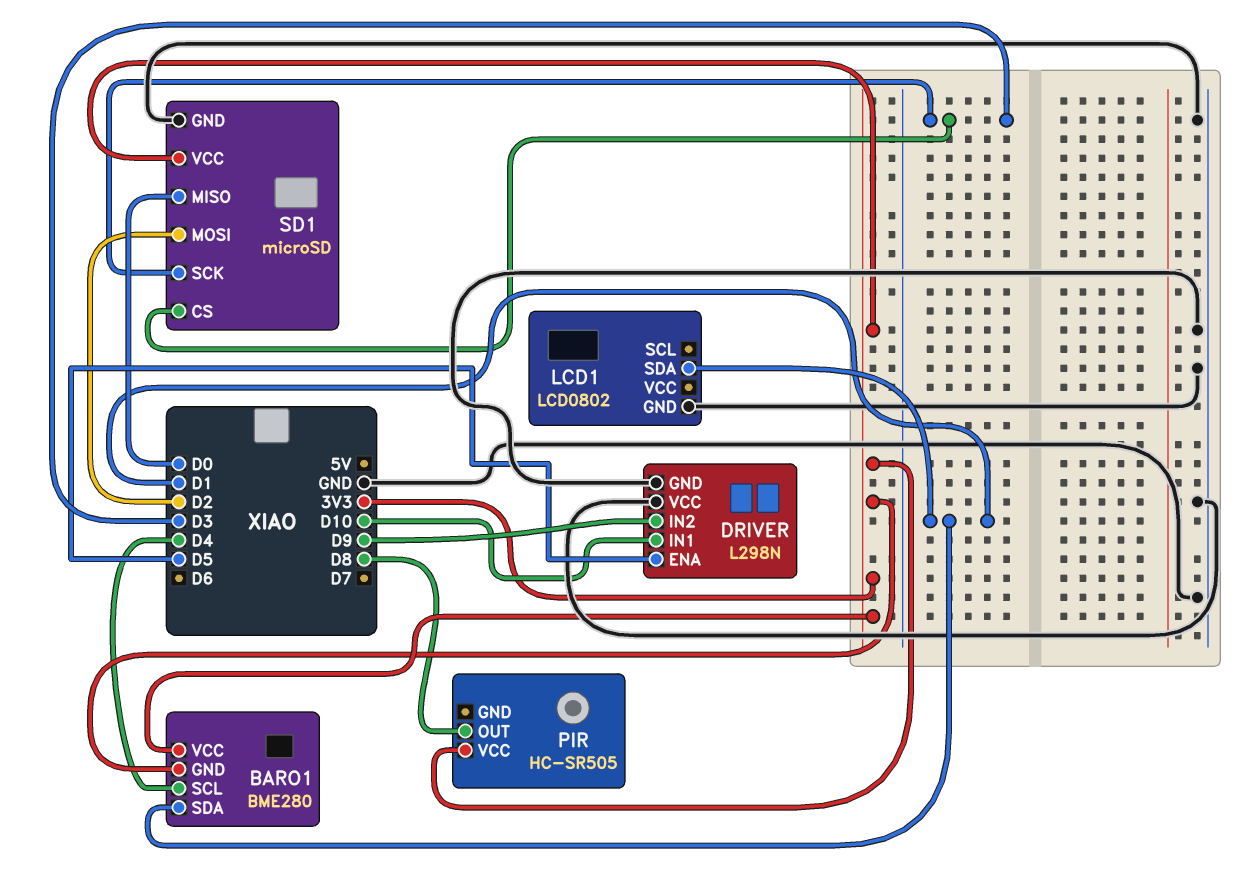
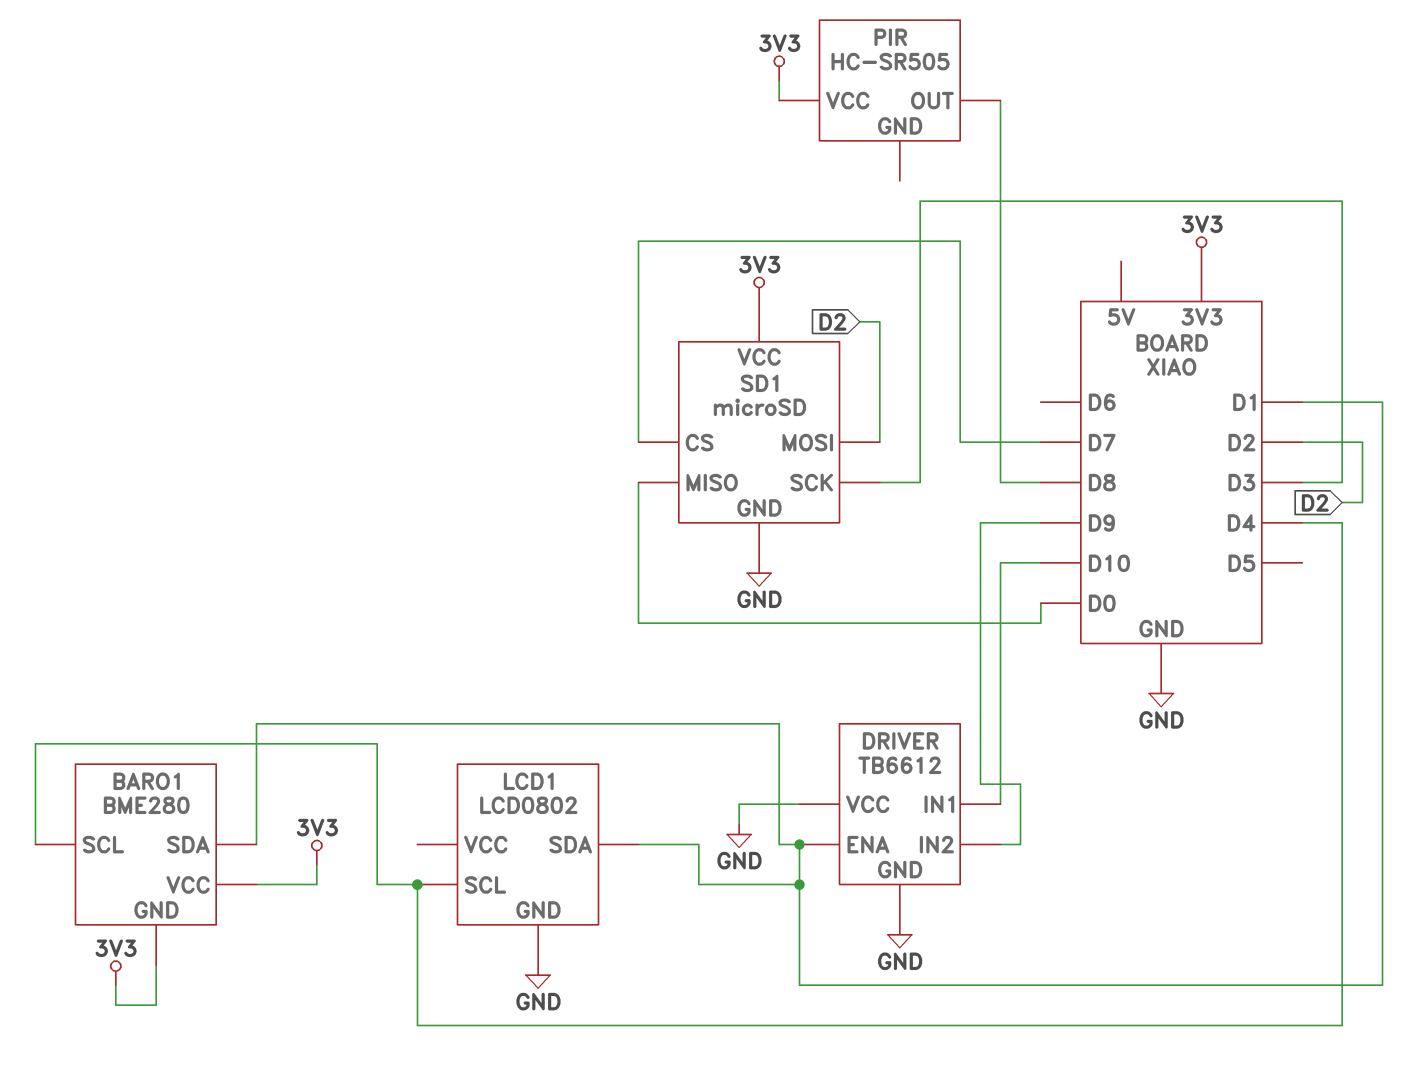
DRIVER: L298N -> TB6612
DRIVER pin ENA: D5 -> D1
LCD1 pin SCL: none -> D4
SD1 pin CS: D3 -> D7

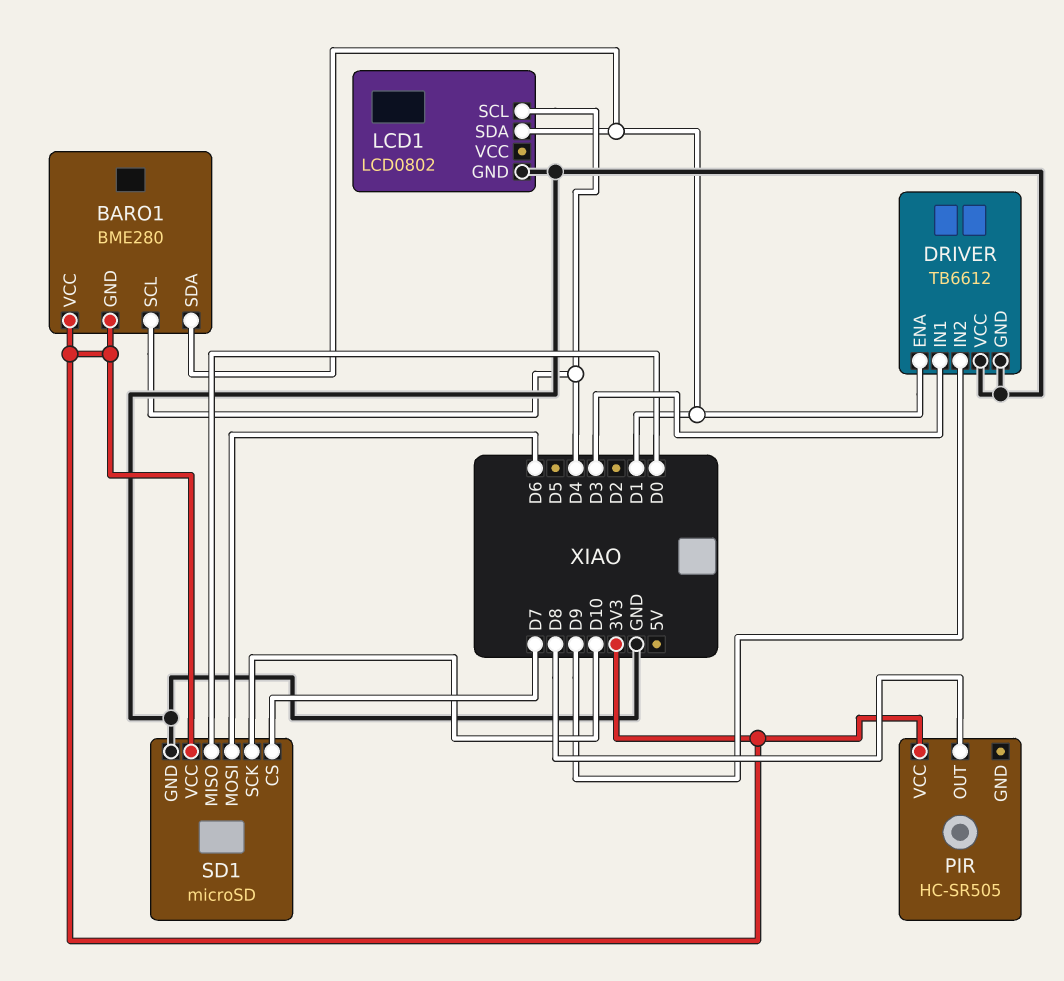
DRIVER pin IN1: D10 -> D3
SD1 pin MOSI: D2 -> D6
SD1 pin SCK: D3 -> D10

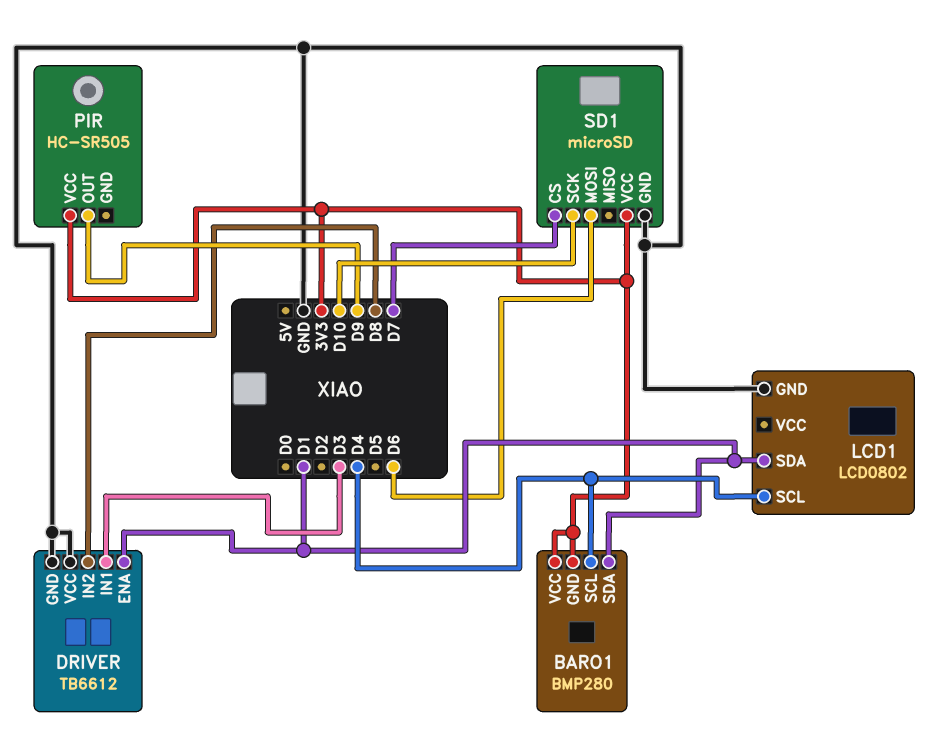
BARO1: BME280 -> BMP280
DRIVER pin IN2: D9 -> D8
PIR pin OUT: D8 -> D9
SD1 pin MISO: D0 -> none

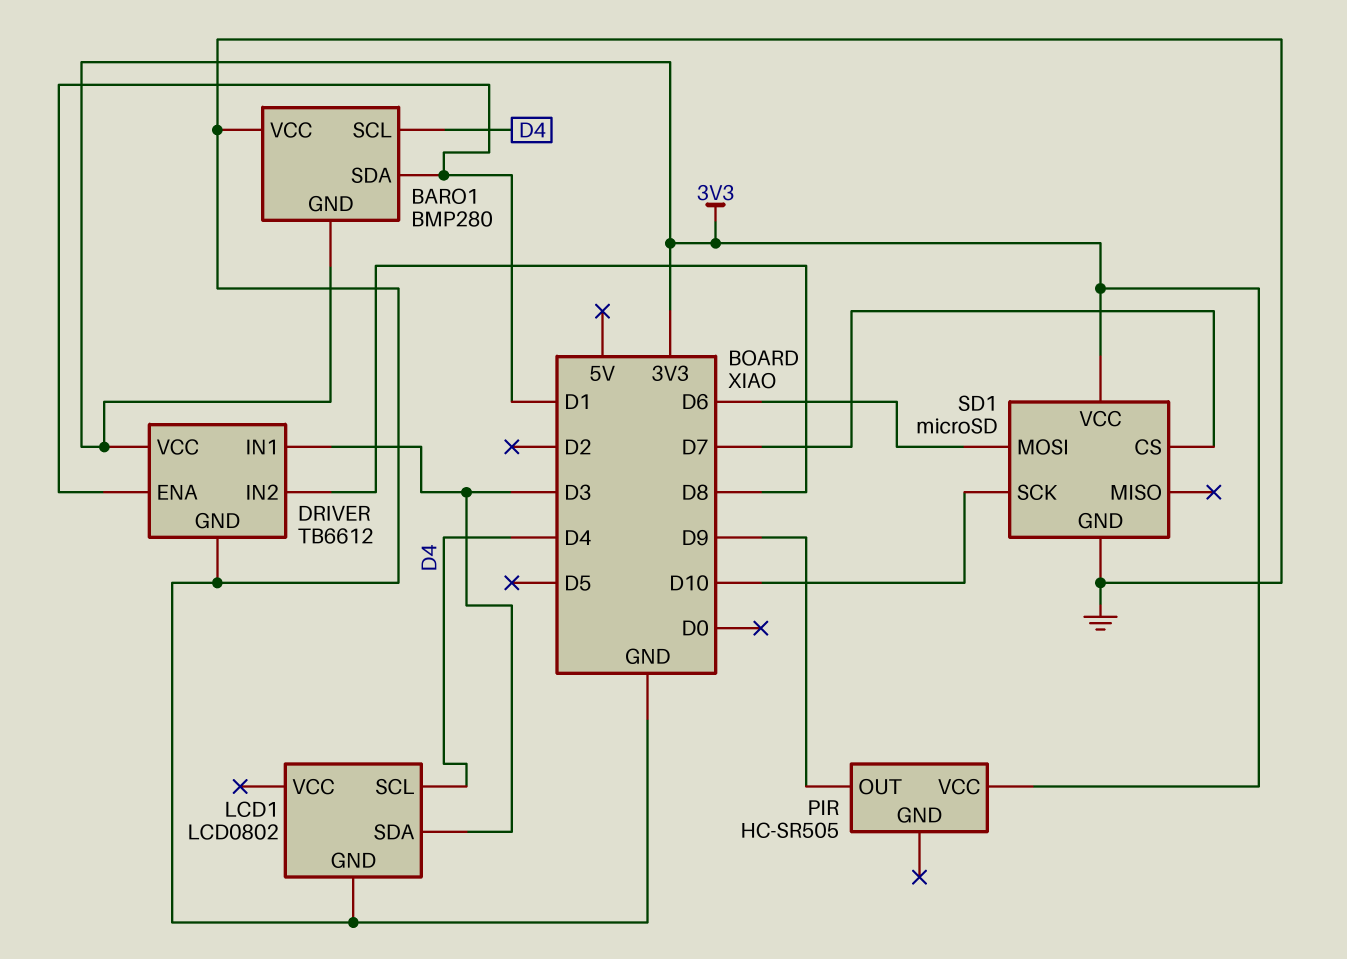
BARO1 pin VCC: 3V3 -> GND
DRIVER pin VCC: GND -> 3V3
LCD1 pin SDA: D1 -> D3

